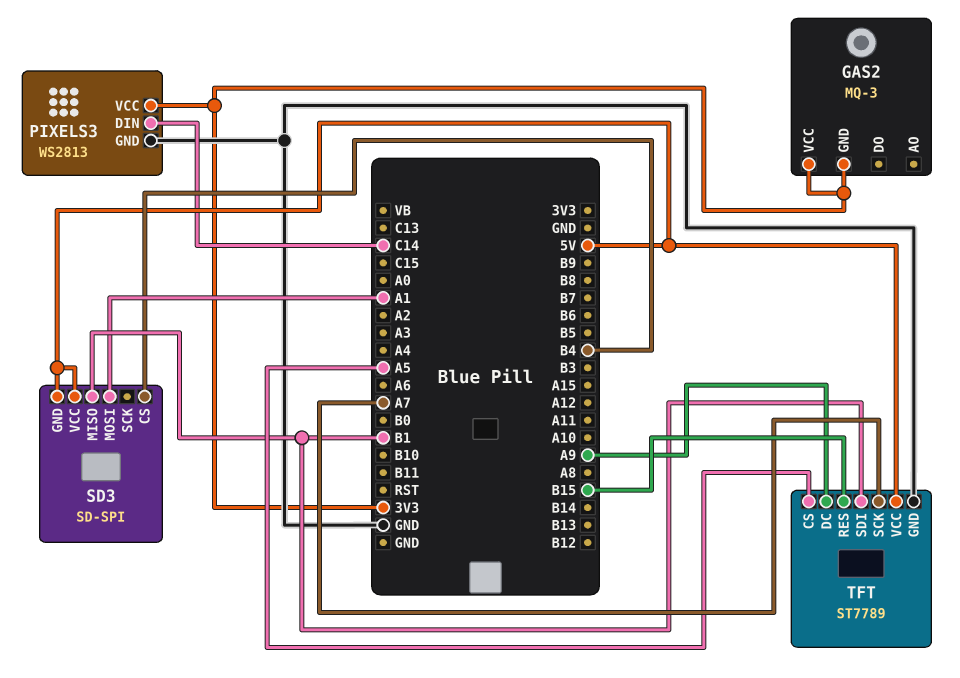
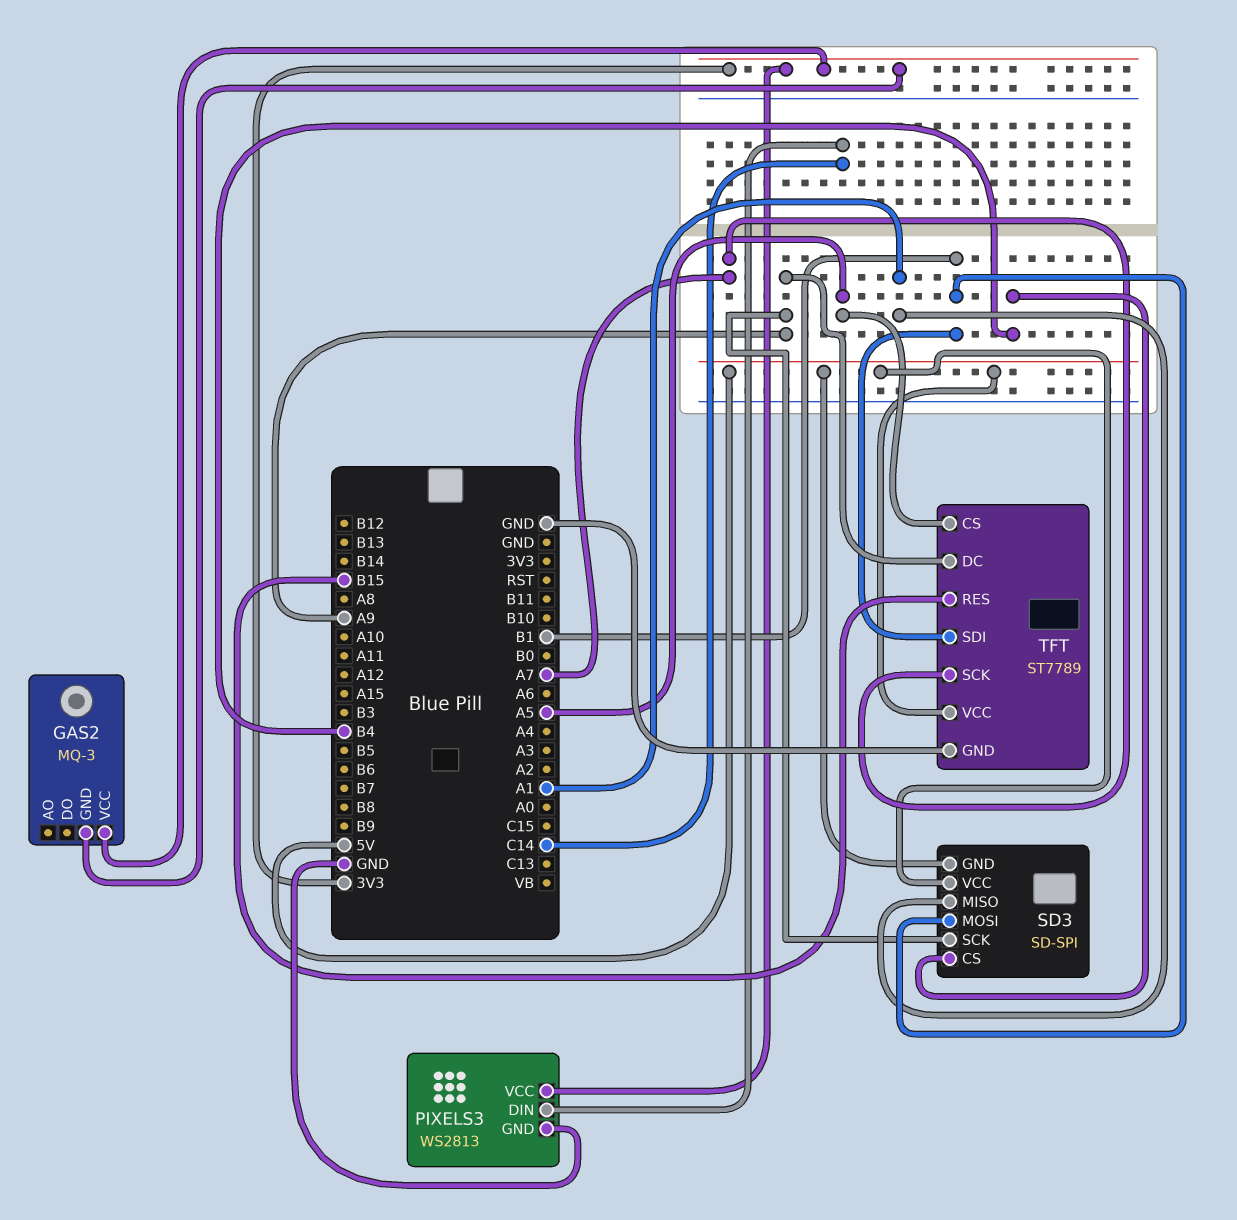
SD3 pin MISO: B1 -> A1
SD3 pin MOSI: A1 -> B1
SD3 pin SCK: none -> A9

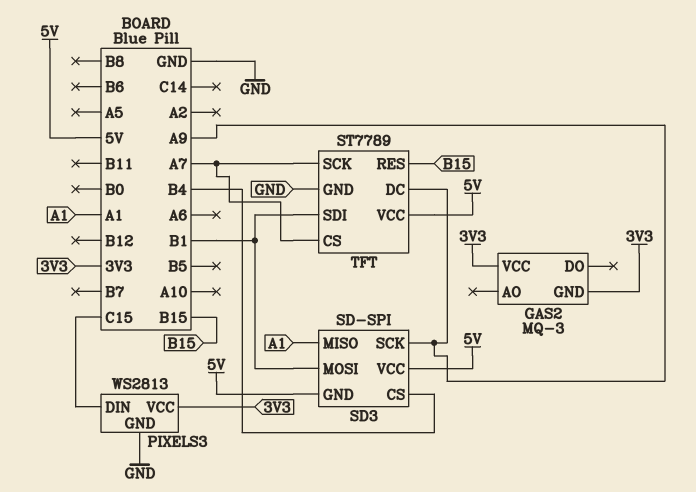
PIXELS3 pin DIN: C14 -> C15
TFT pin CS: A5 -> A7

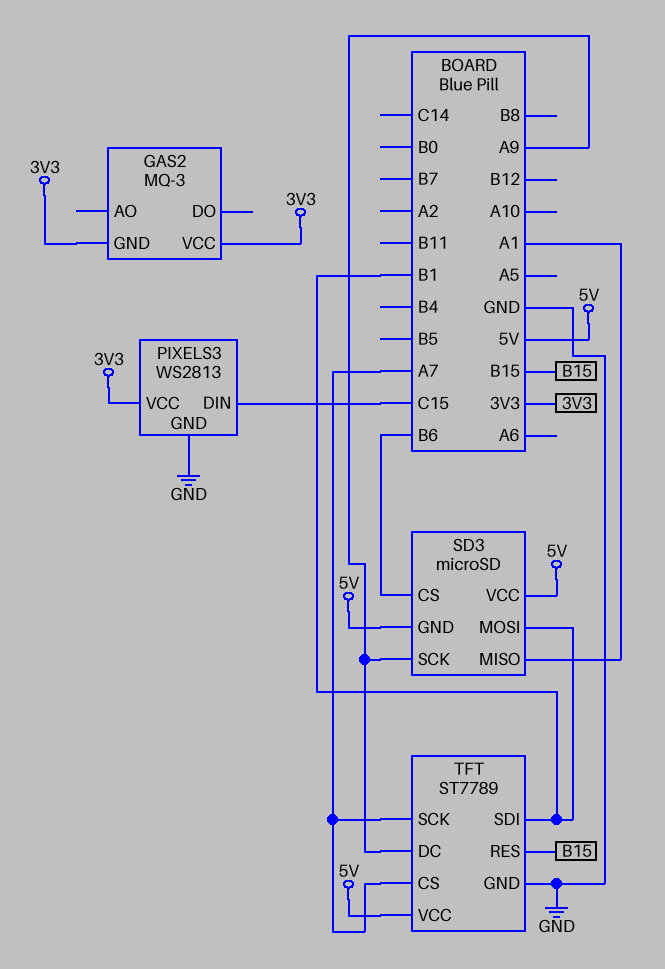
SD3: SD-SPI -> microSD
SD3 pin CS: B4 -> B6

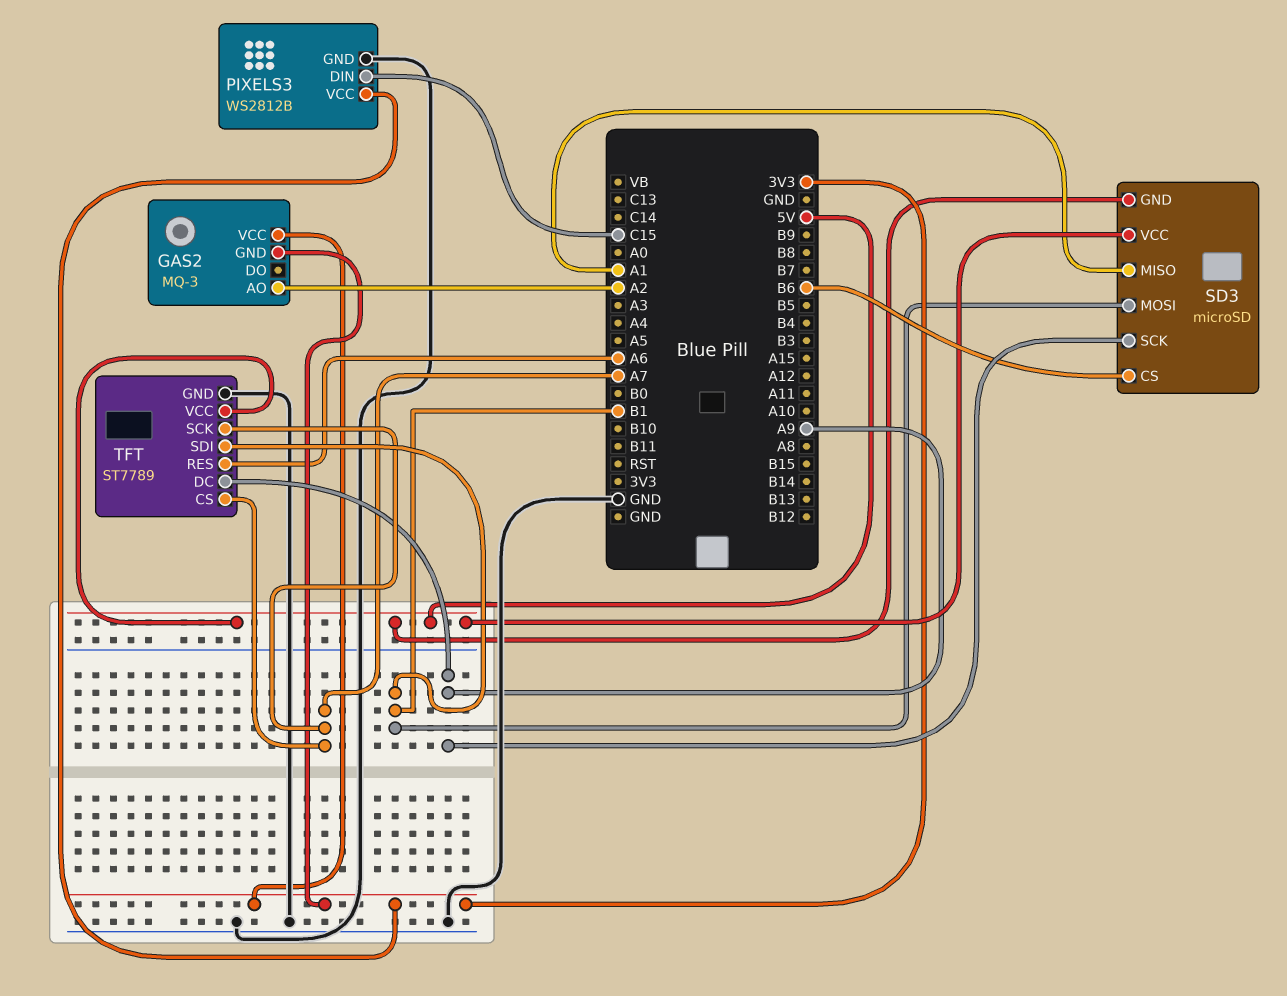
GAS2 pin AO: none -> A2
PIXELS3: WS2813 -> WS2812B
TFT pin RES: B15 -> A6

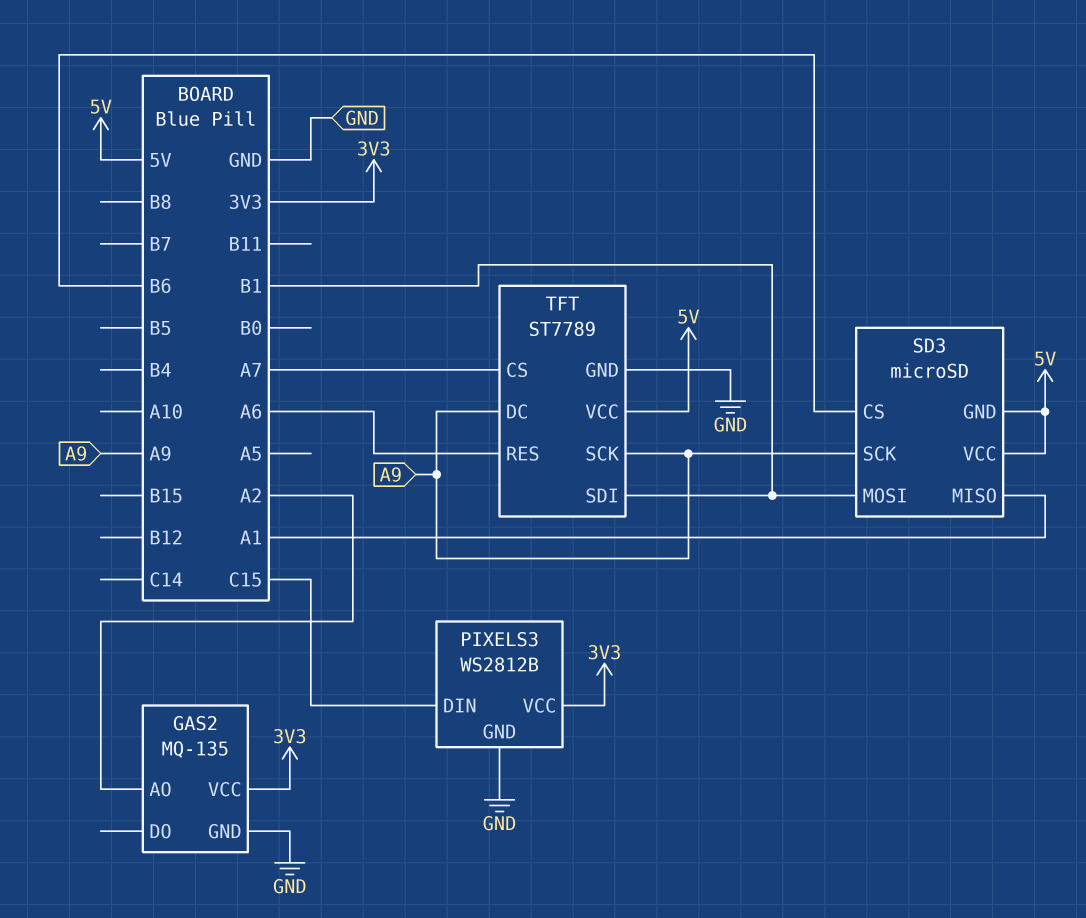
GAS2: MQ-3 -> MQ-135
GAS2 pin GND: 3V3 -> GND
TFT pin SCK: A7 -> A9

